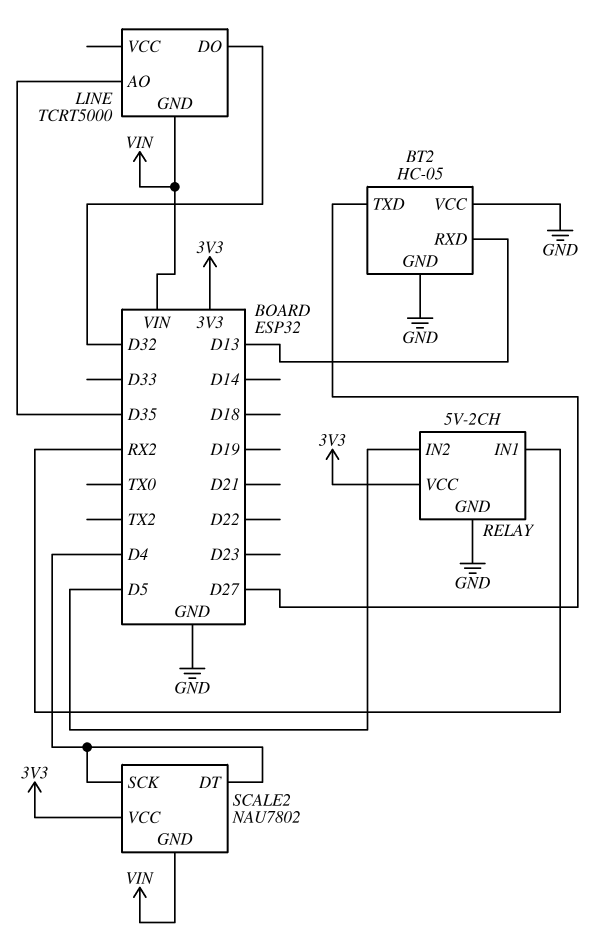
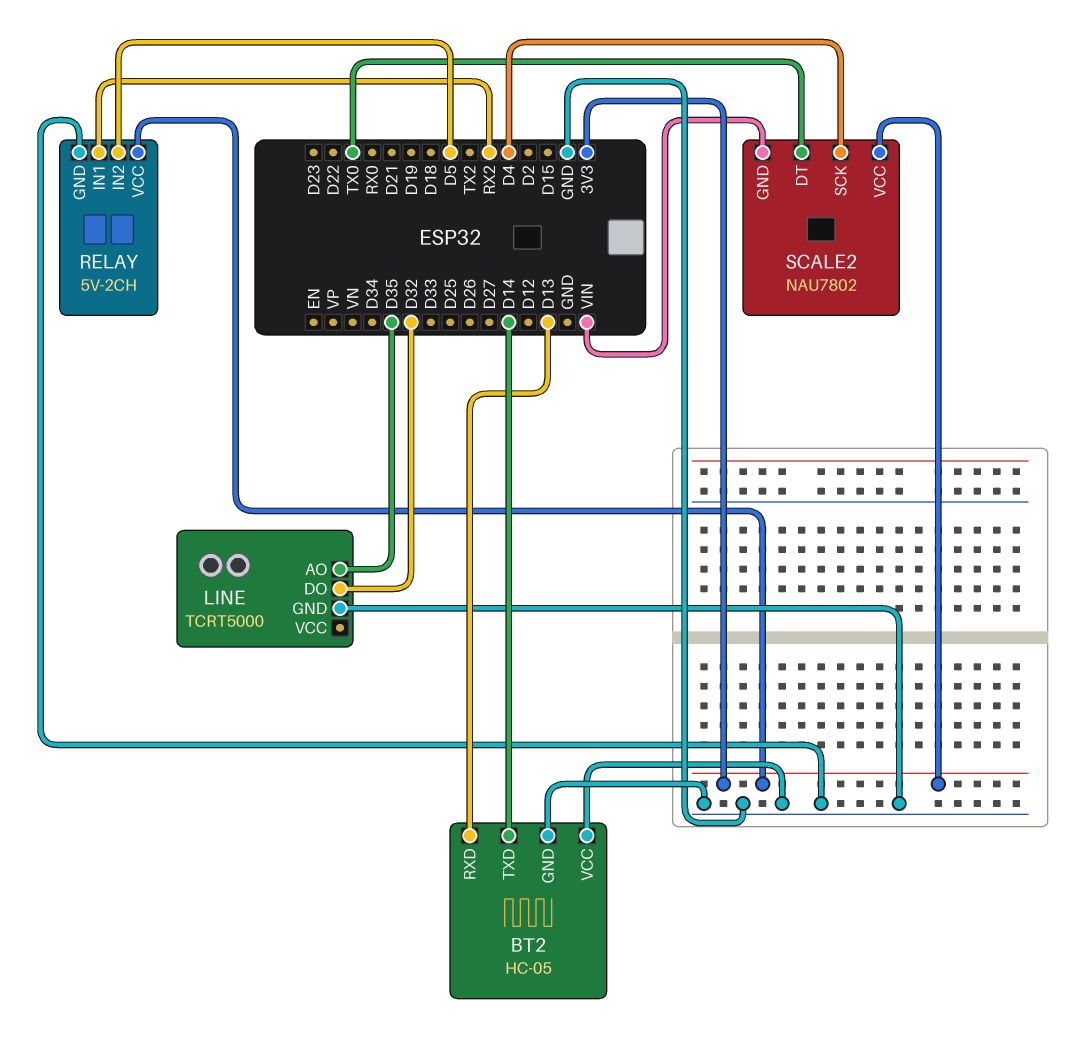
BT2 pin TXD: D27 -> D14
LINE pin GND: VIN -> GND
SCALE2 pin DT: D4 -> TX0

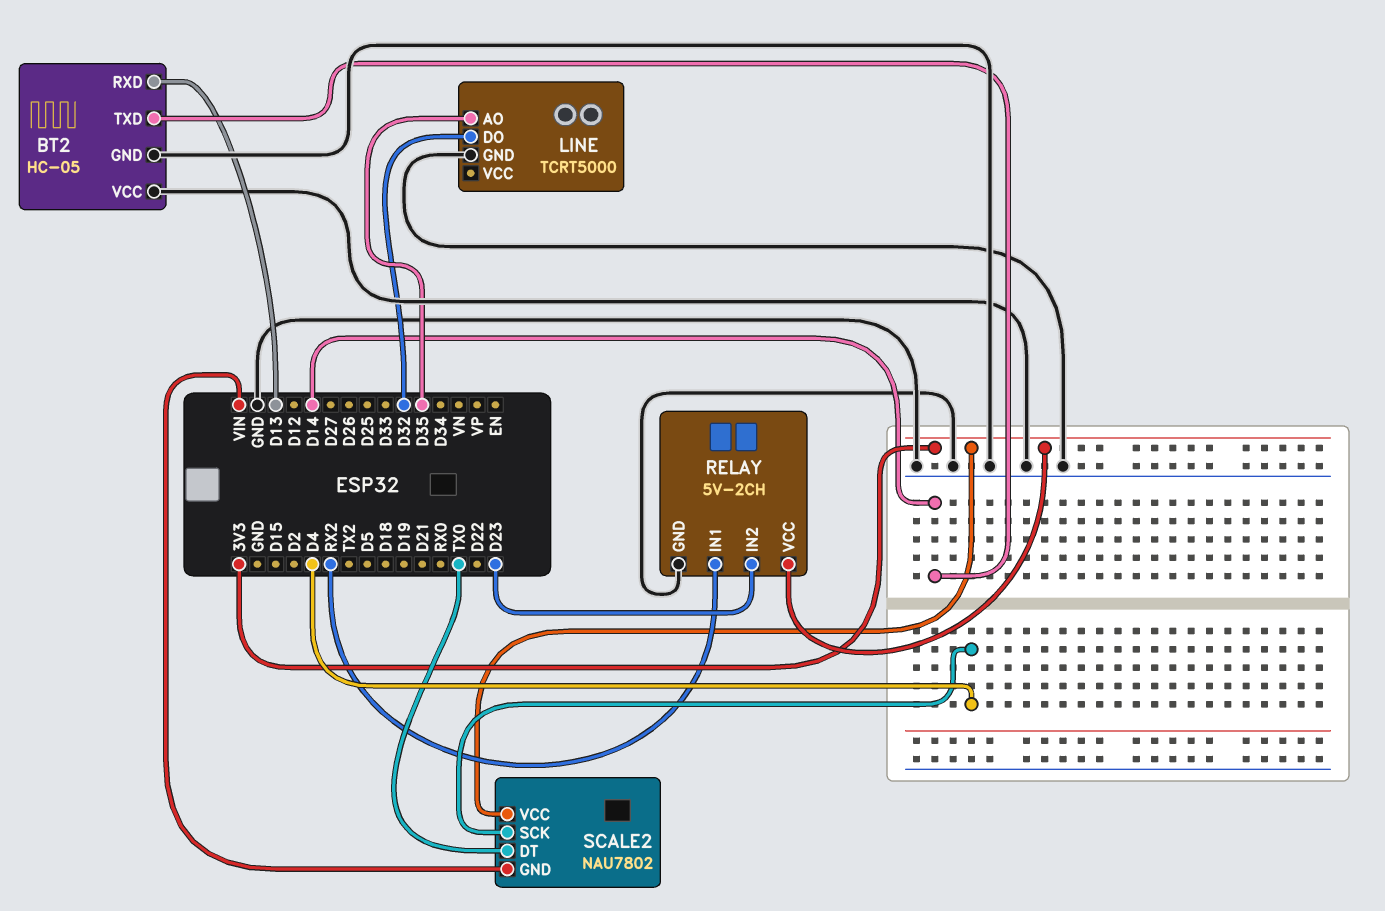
RELAY pin IN2: D5 -> D23

